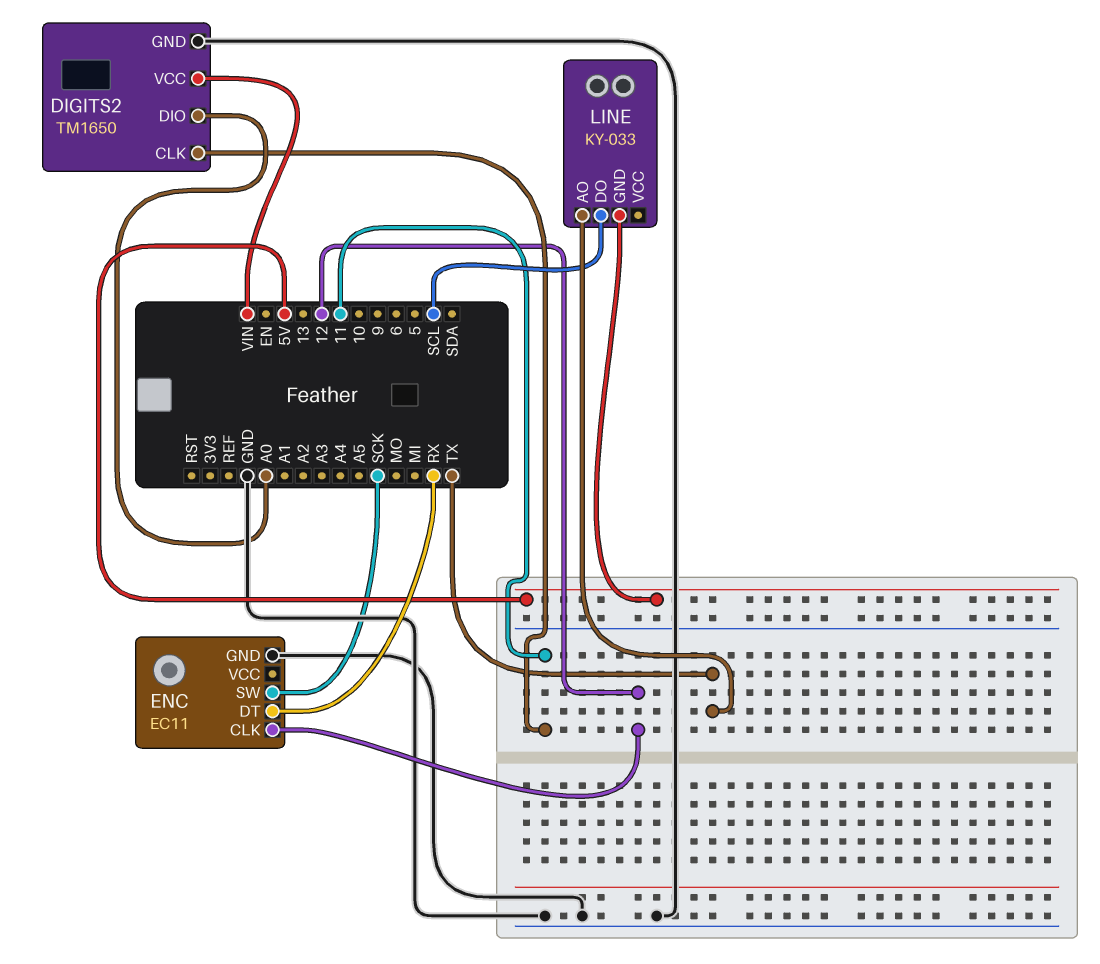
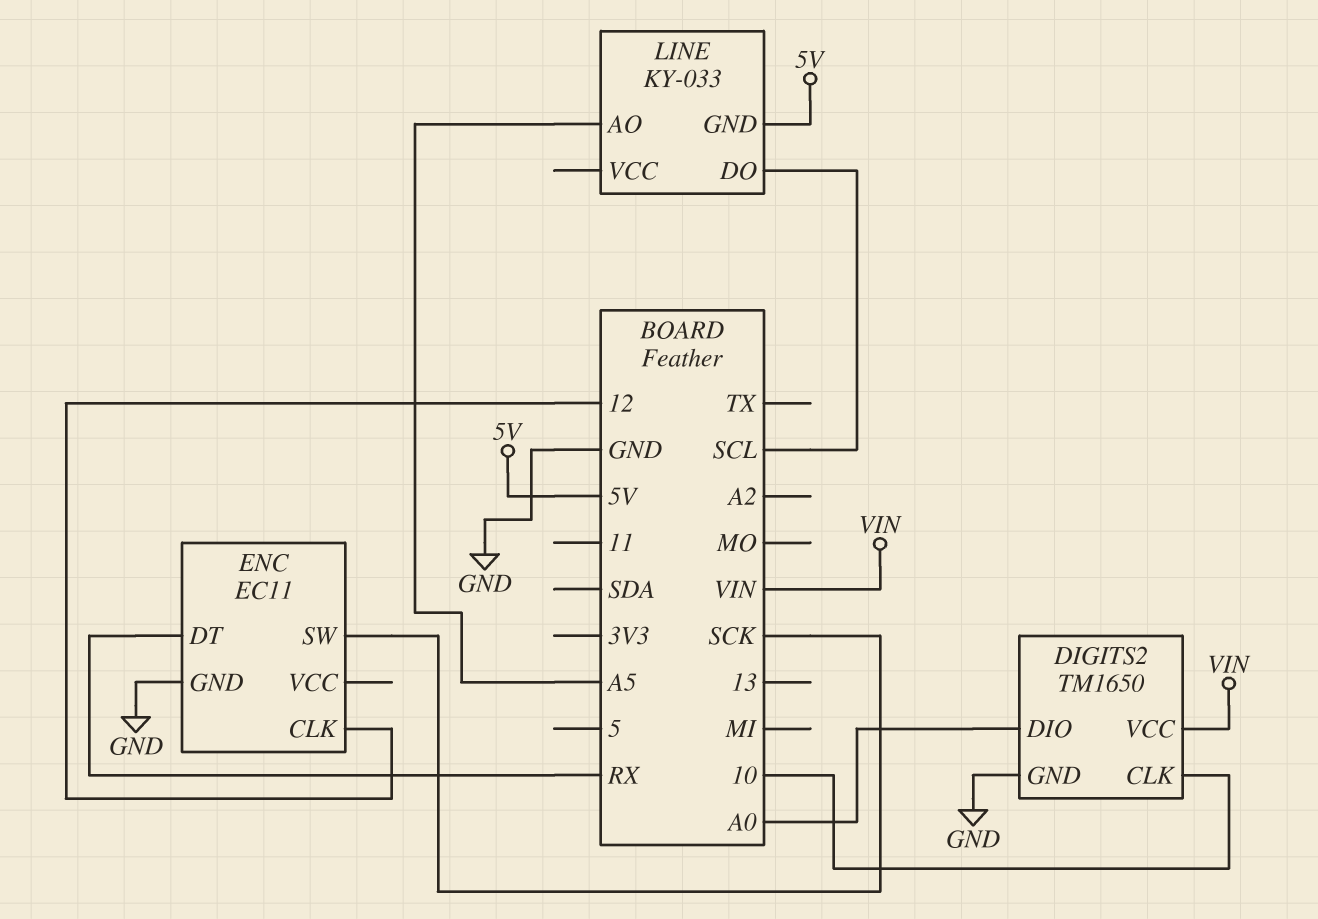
DIGITS2 pin CLK: 11 -> 10
LINE pin AO: TX -> A5

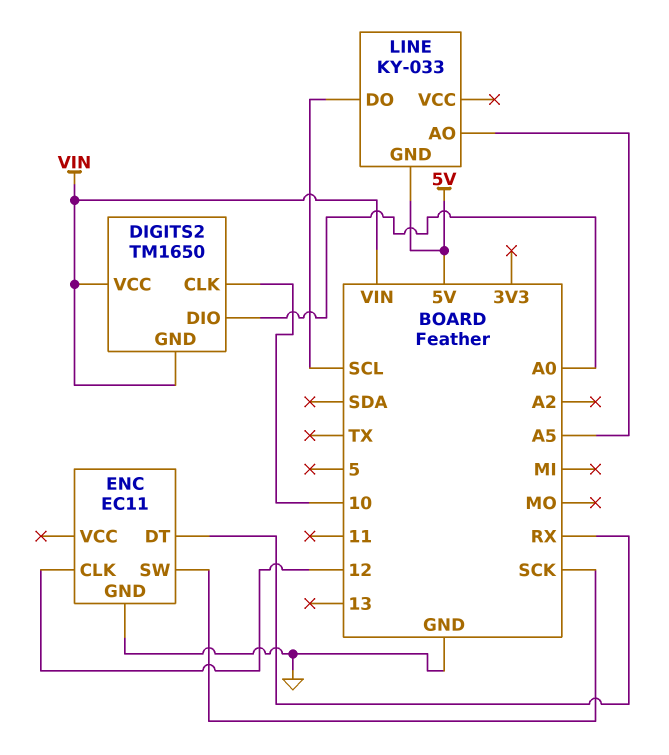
DIGITS2 pin GND: GND -> VIN

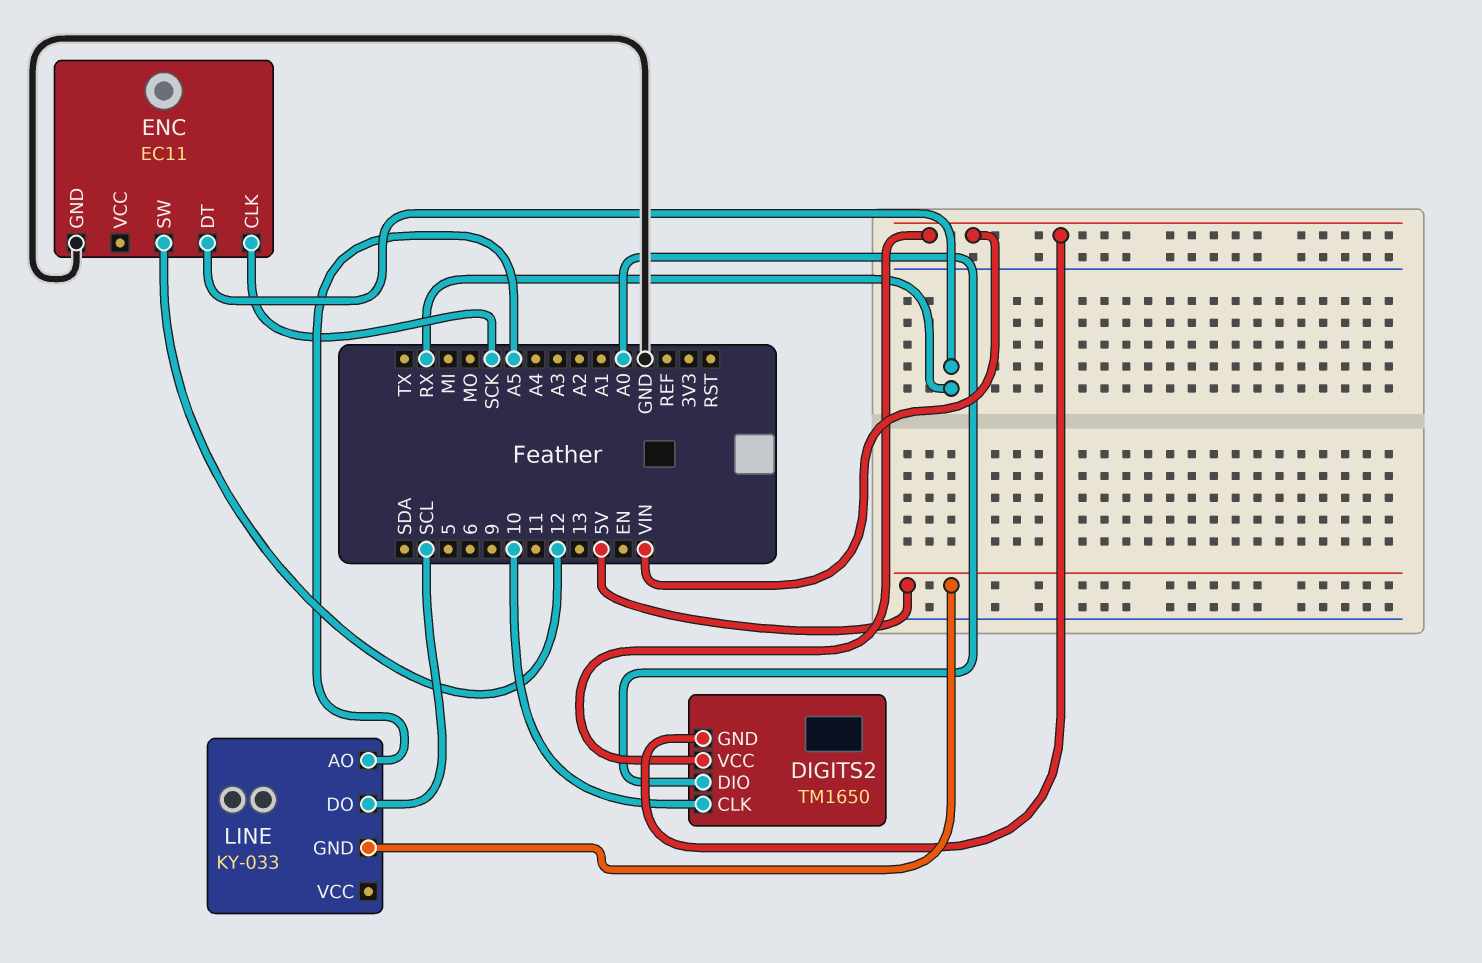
ENC pin CLK: 12 -> SCK
ENC pin SW: SCK -> 12

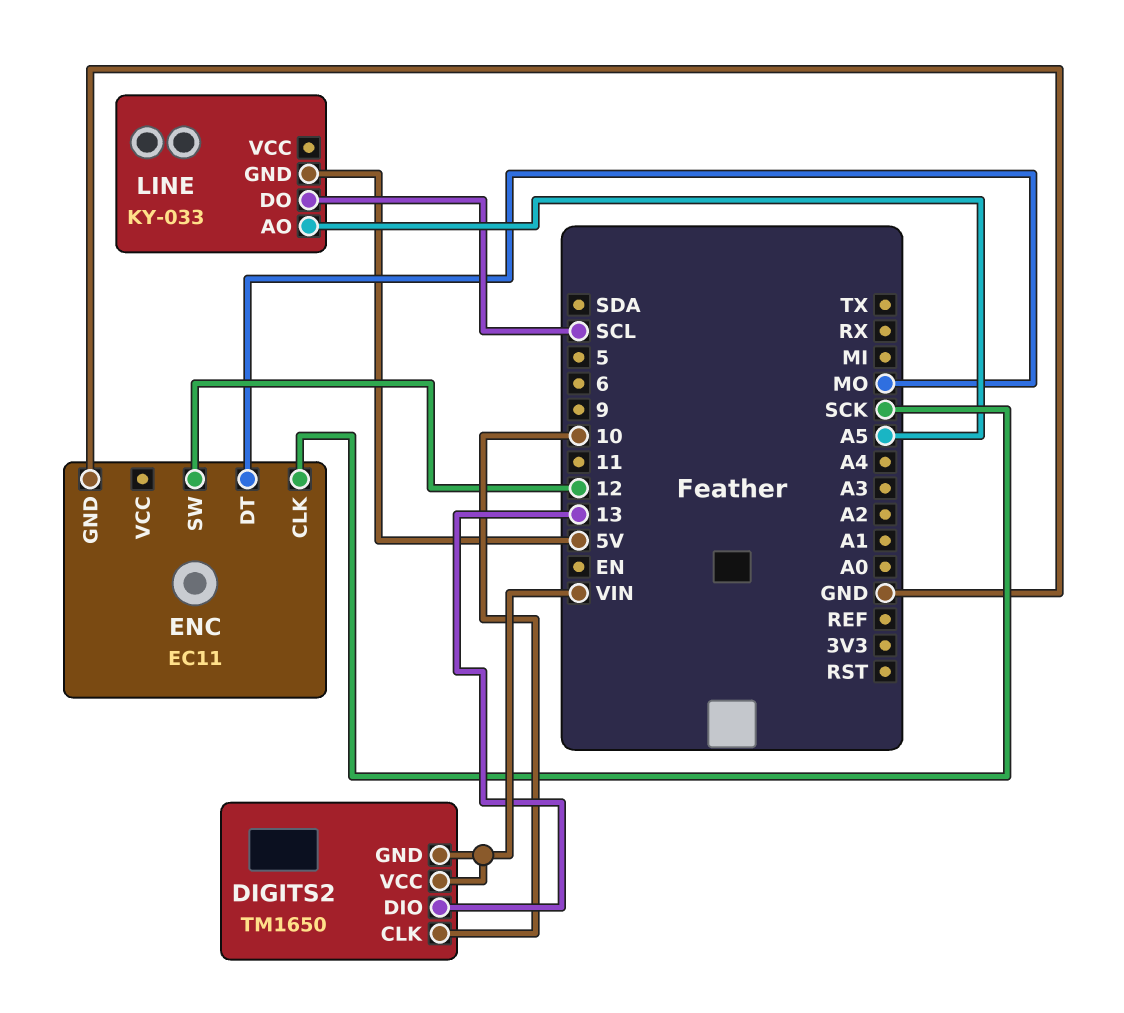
DIGITS2 pin DIO: A0 -> 13
ENC pin DT: RX -> MO

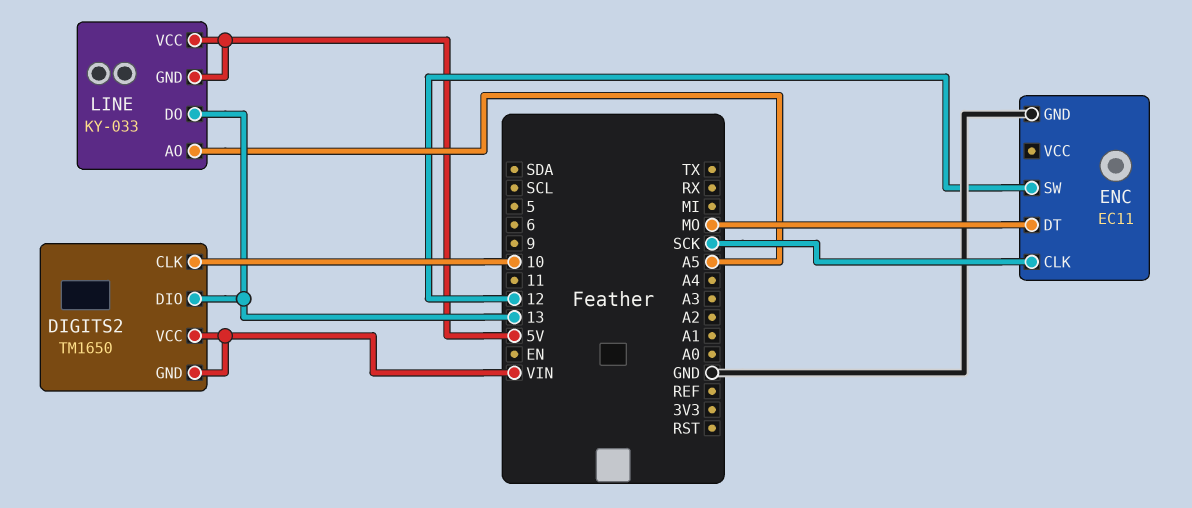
LINE pin DO: SCL -> 13
LINE pin VCC: none -> 5V

